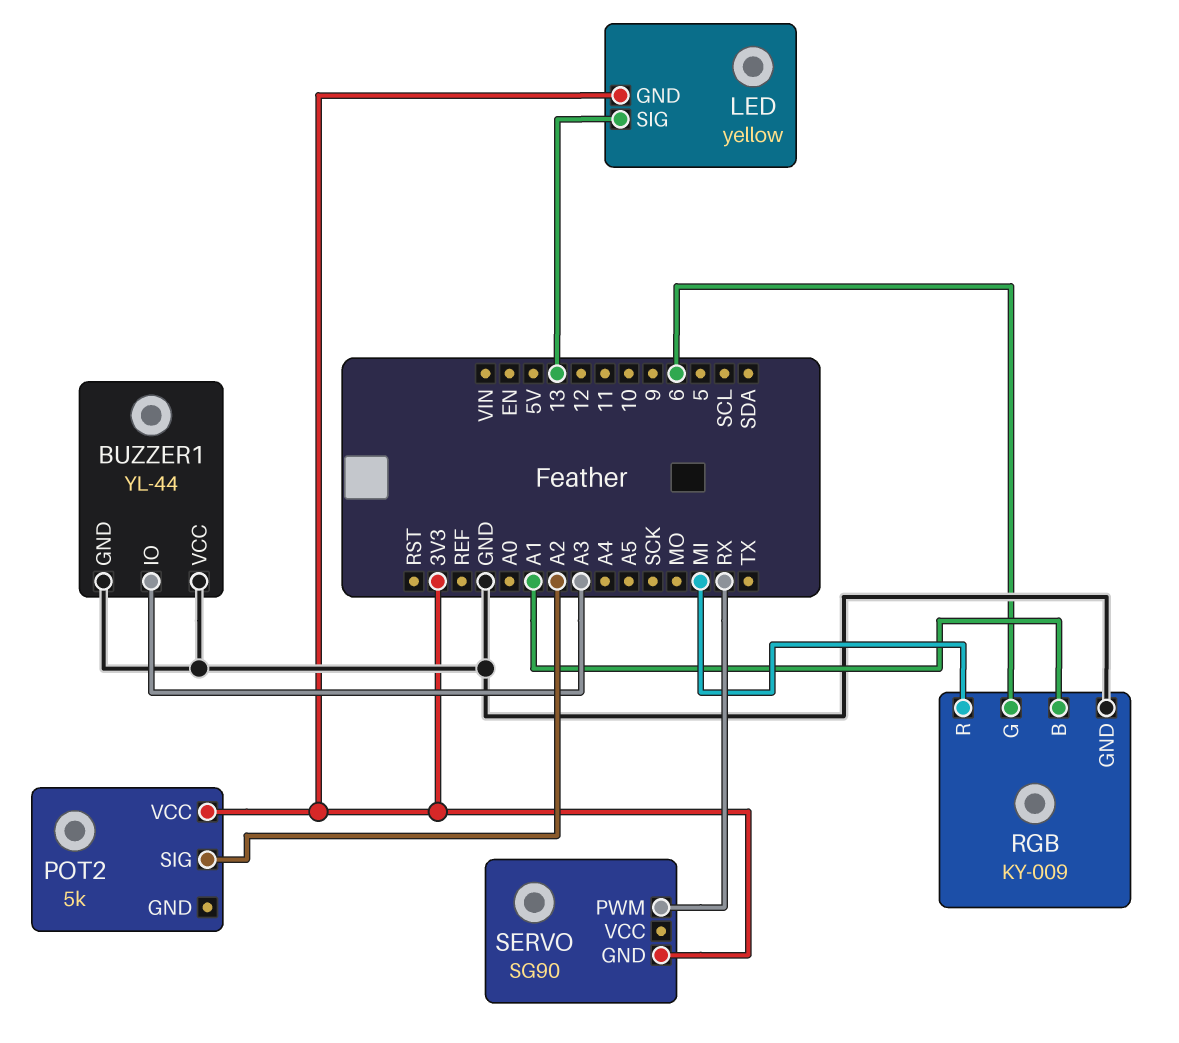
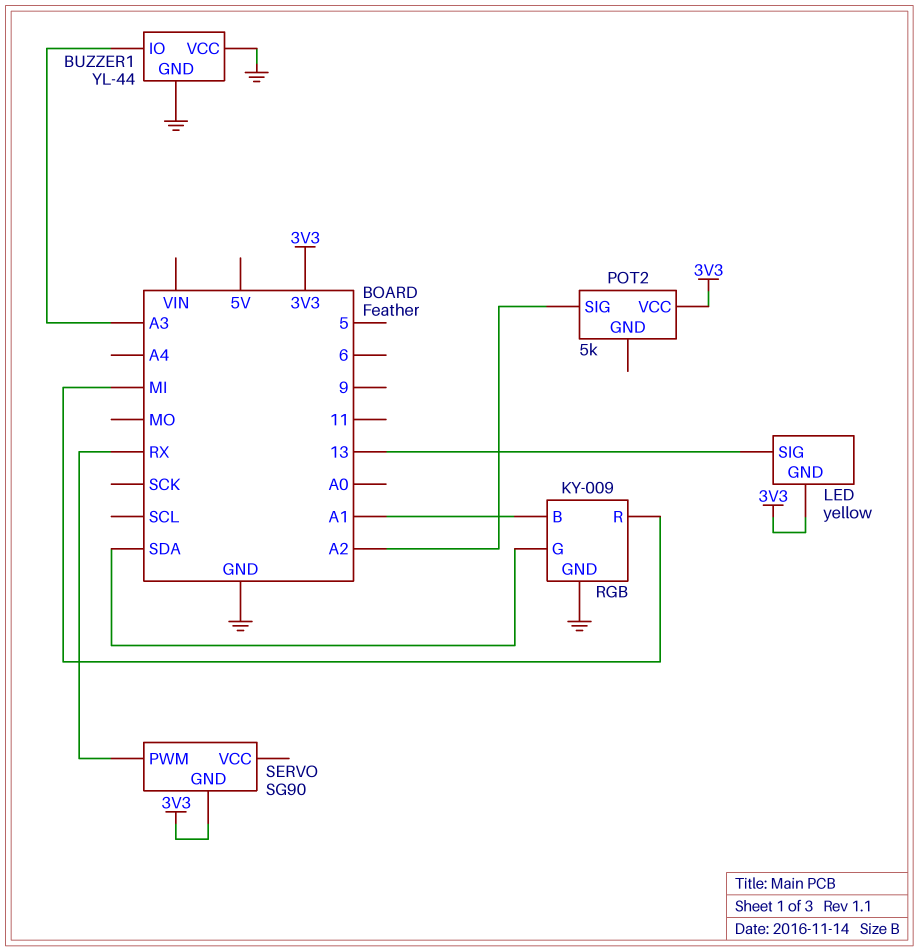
RGB pin G: 6 -> SDA

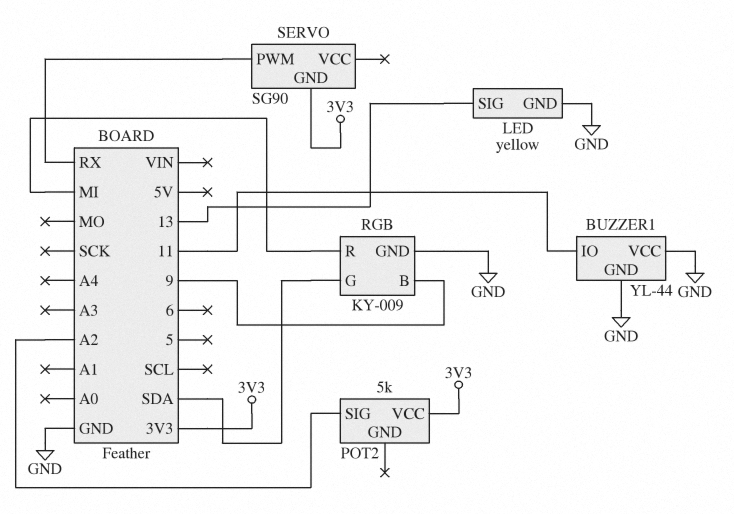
BUZZER1 pin IO: A3 -> 11
LED pin GND: 3V3 -> GND
RGB pin B: A1 -> 9

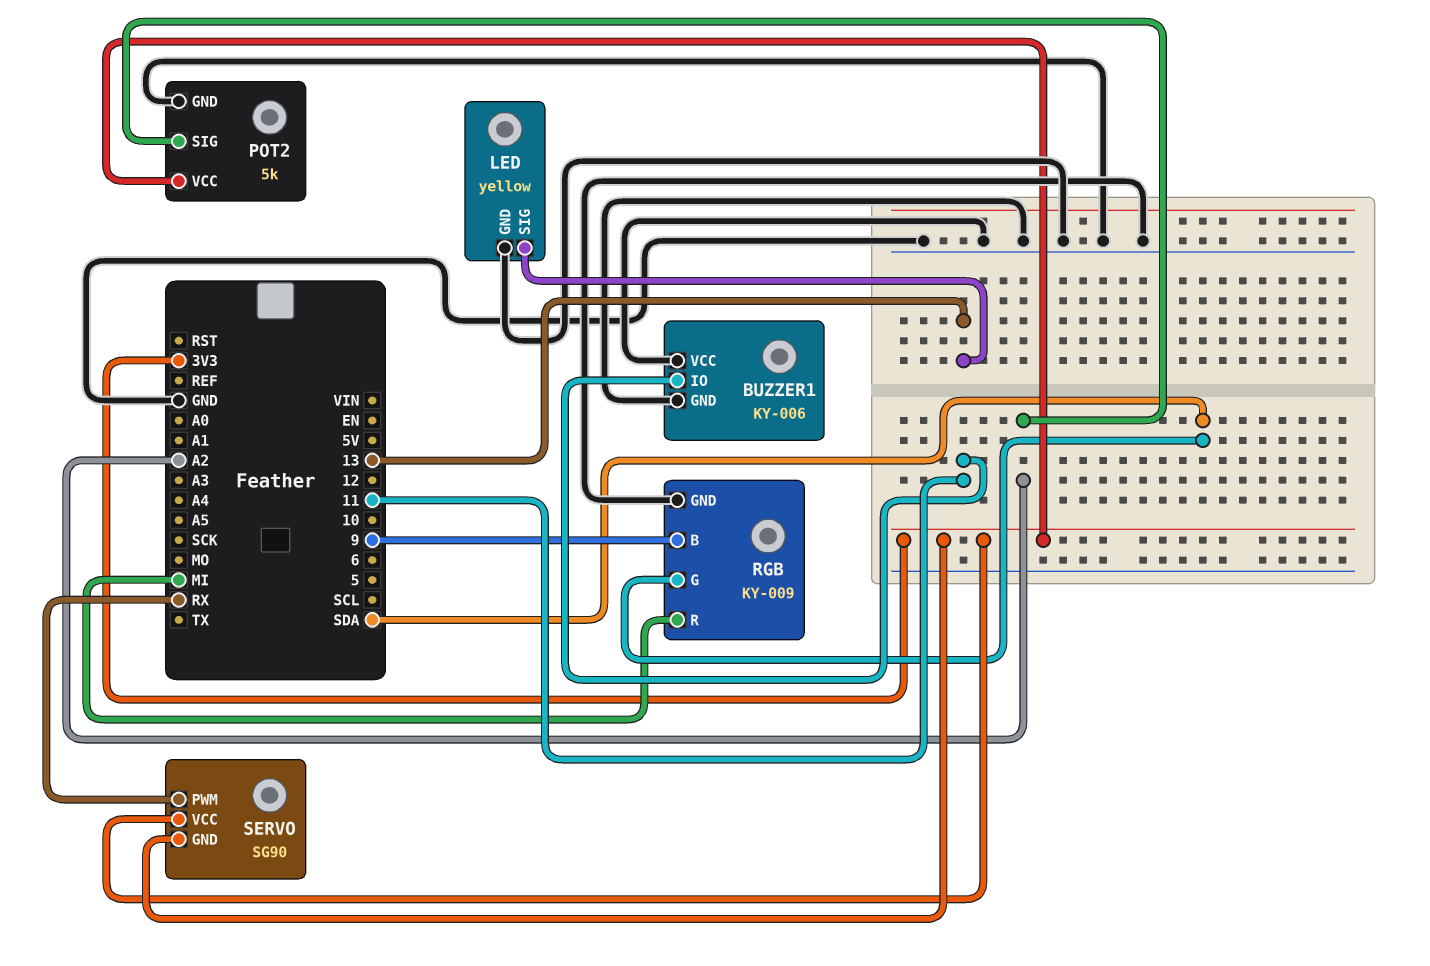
BUZZER1: YL-44 -> KY-006
POT2 pin GND: none -> GND
SERVO pin VCC: none -> 3V3

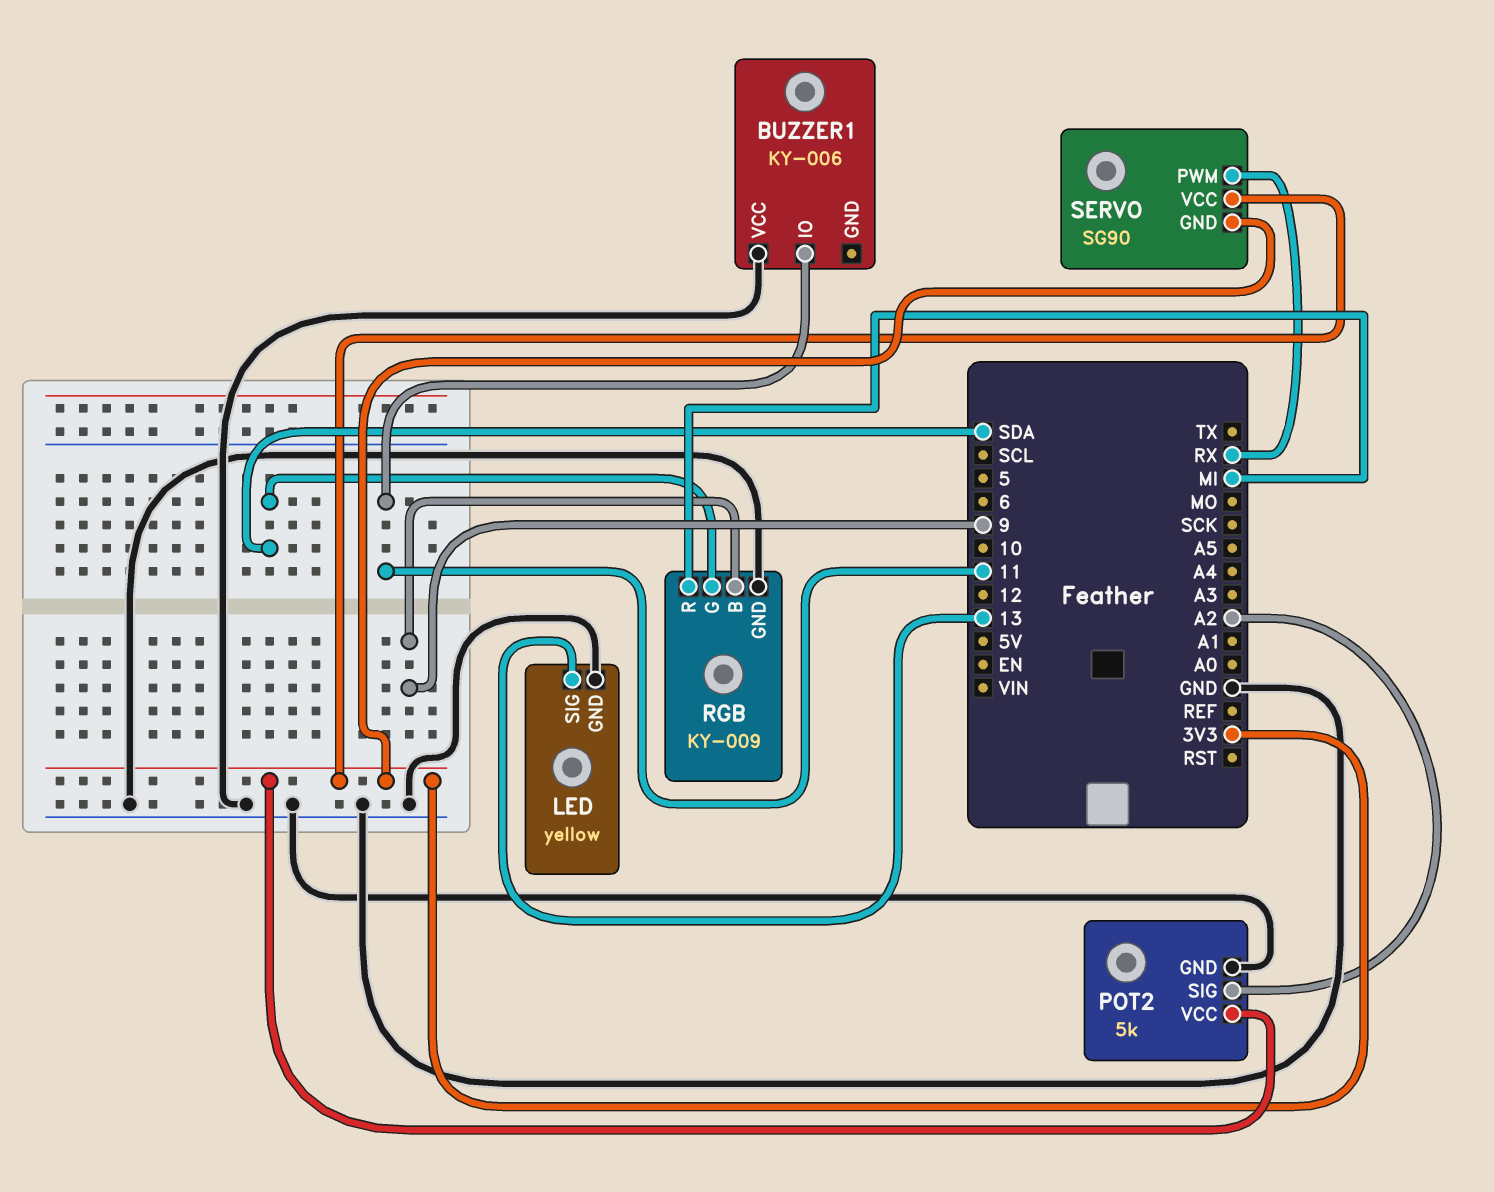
BUZZER1 pin GND: GND -> none

